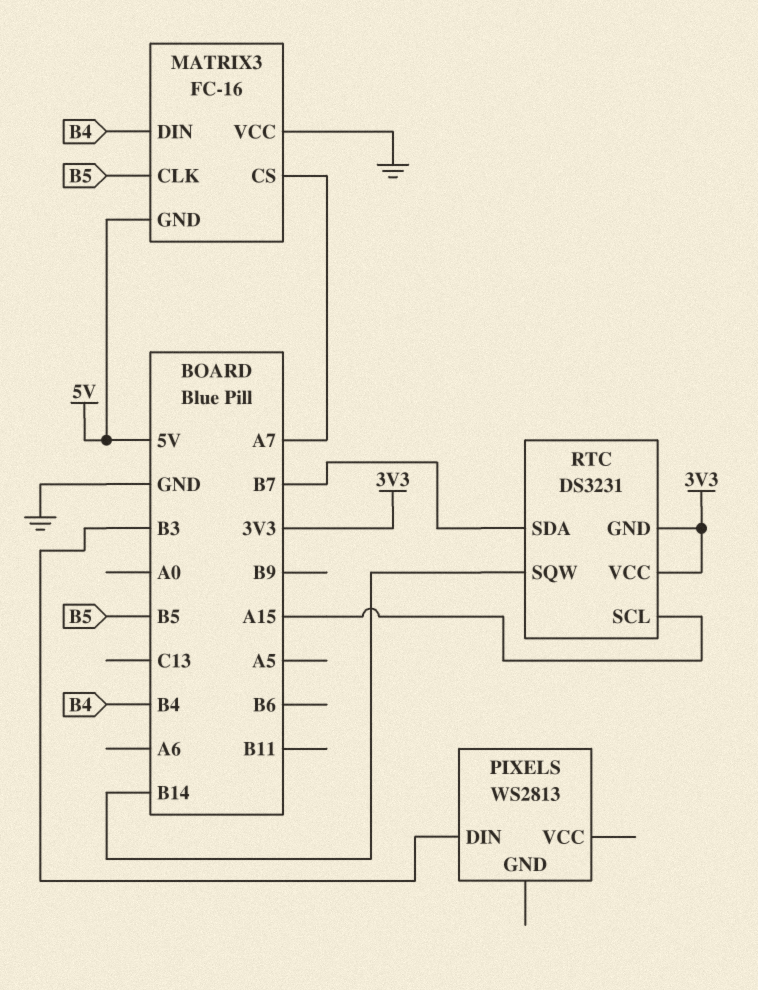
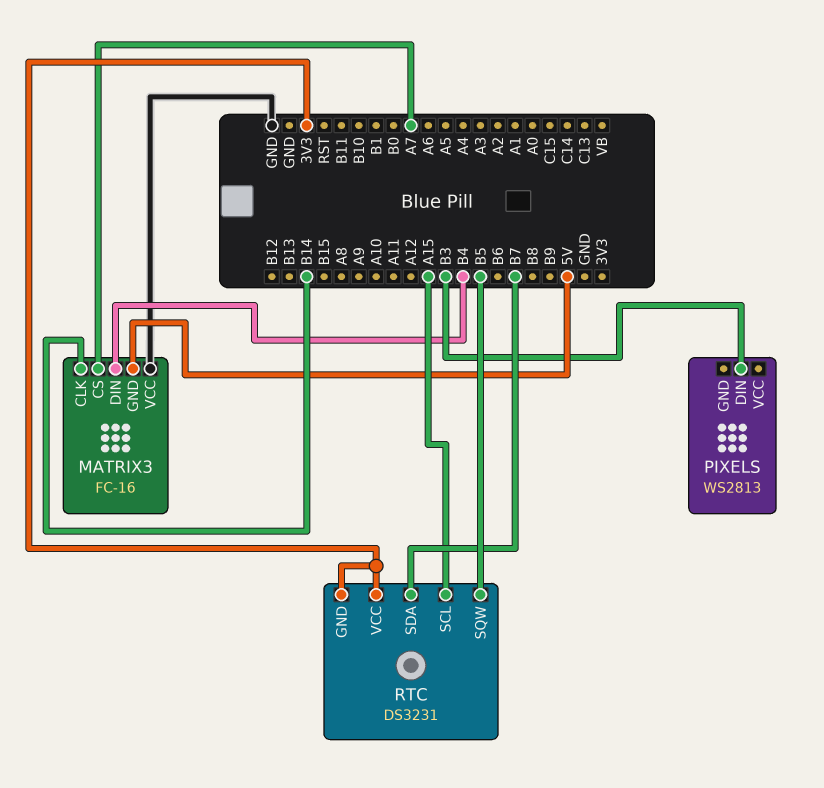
MATRIX3 pin CLK: B5 -> B14
RTC pin SQW: B14 -> B5

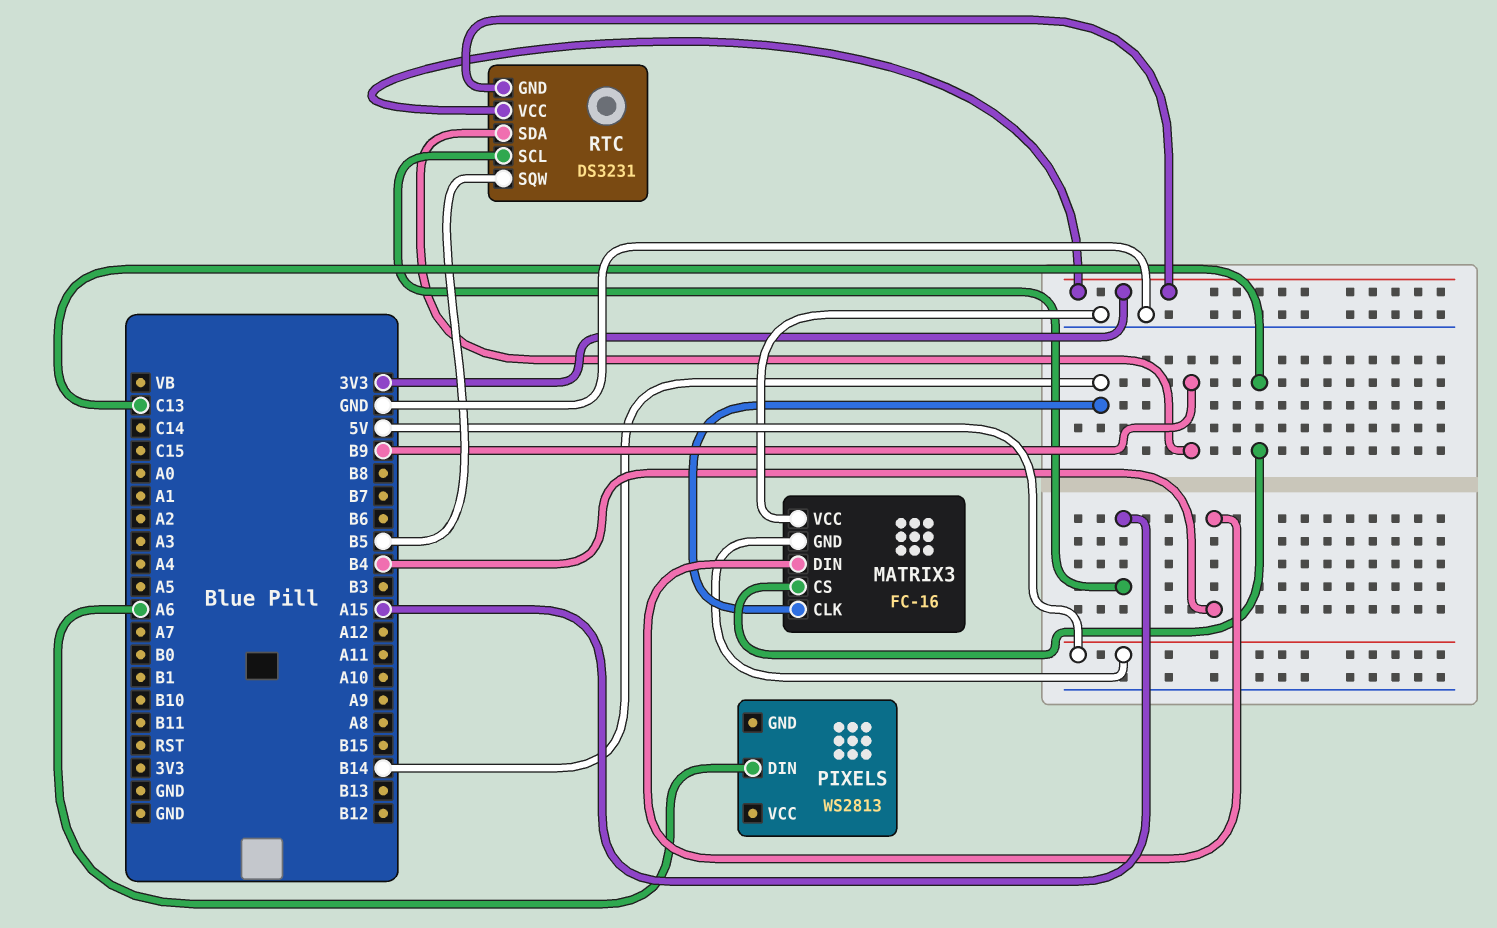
MATRIX3 pin CS: A7 -> C13
PIXELS pin DIN: B3 -> A6
RTC pin SDA: B7 -> B9

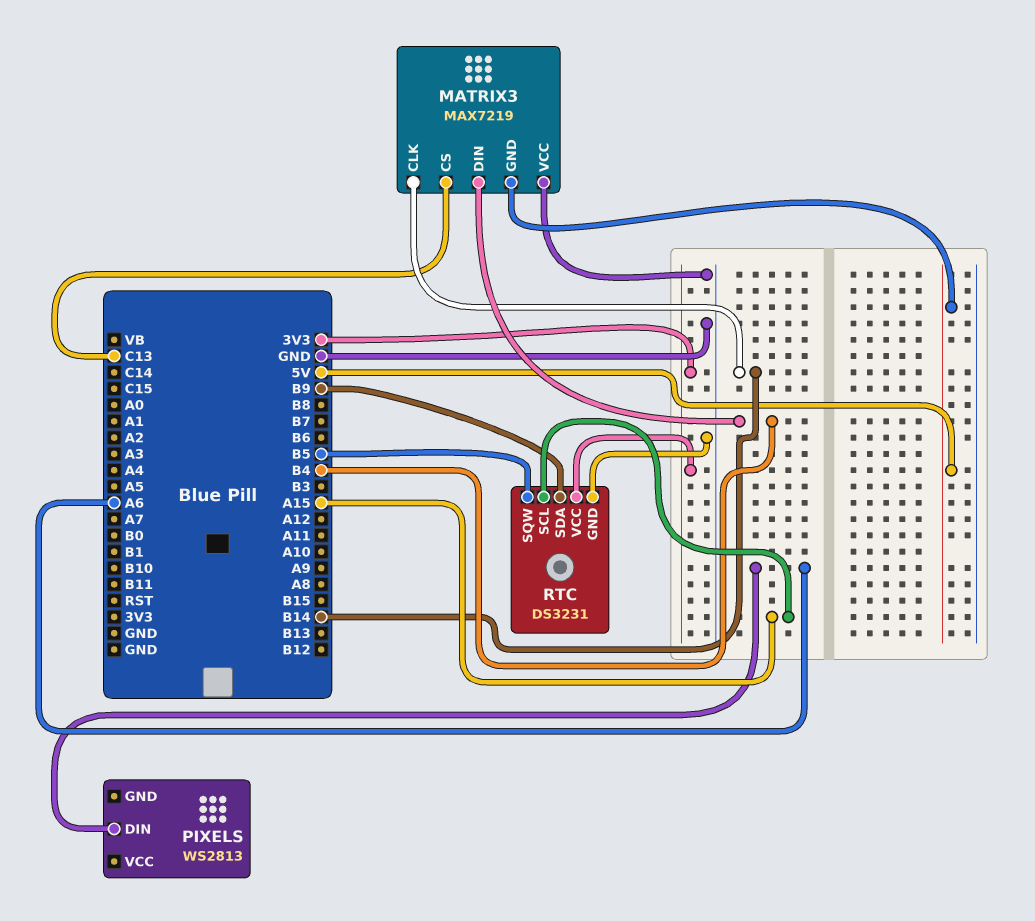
MATRIX3: FC-16 -> MAX7219
RTC pin GND: 3V3 -> GND

